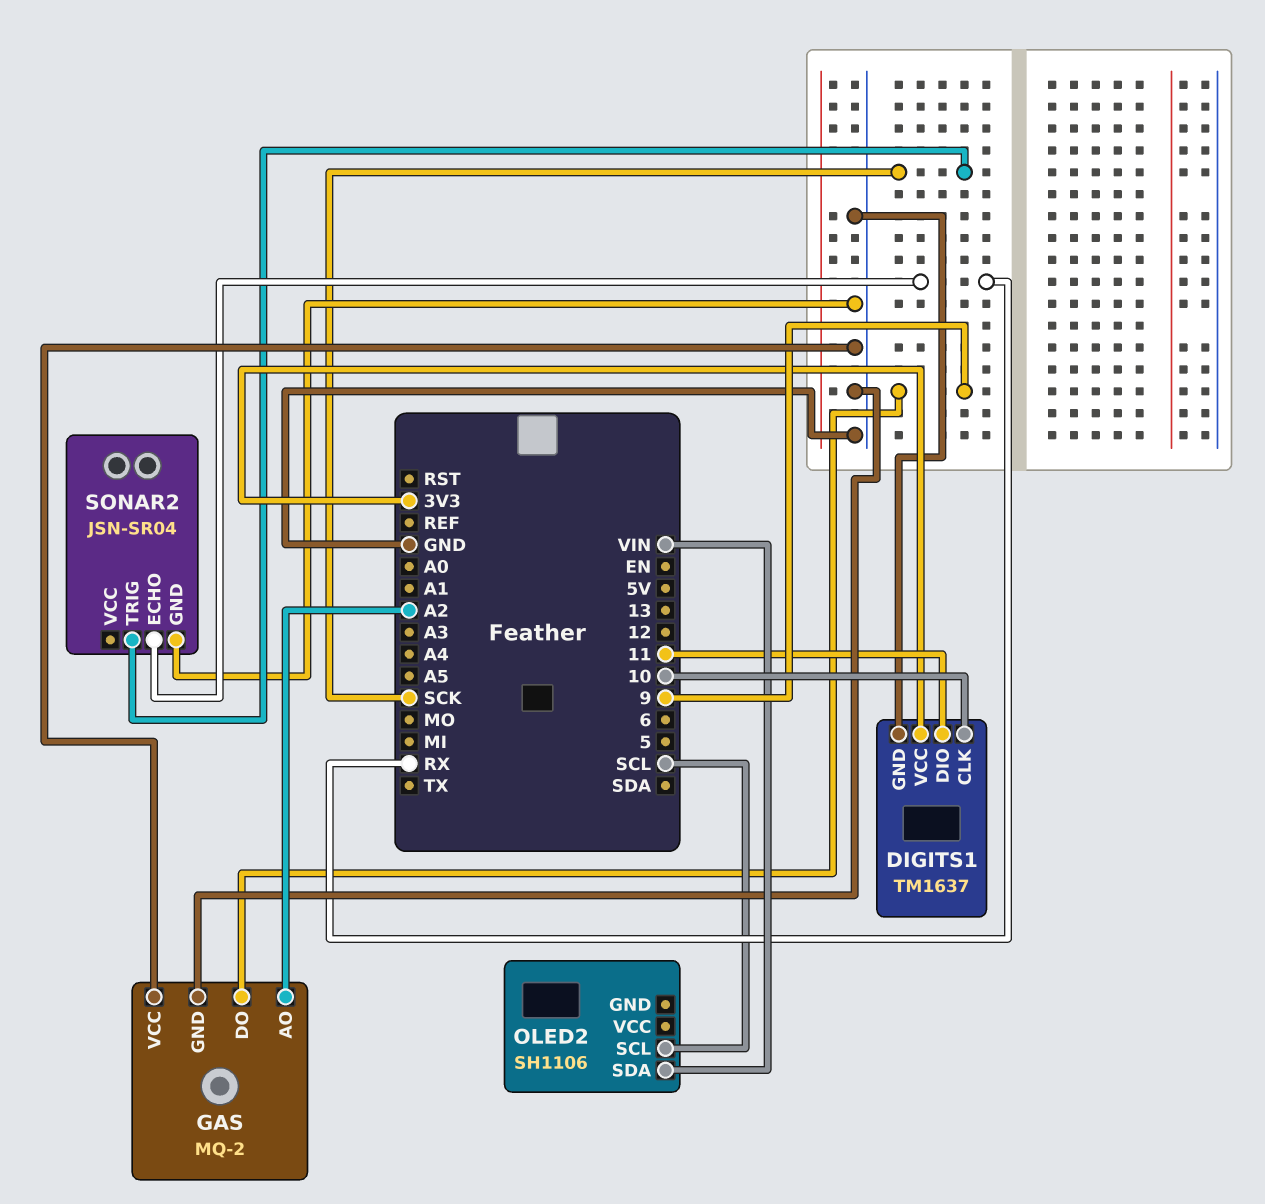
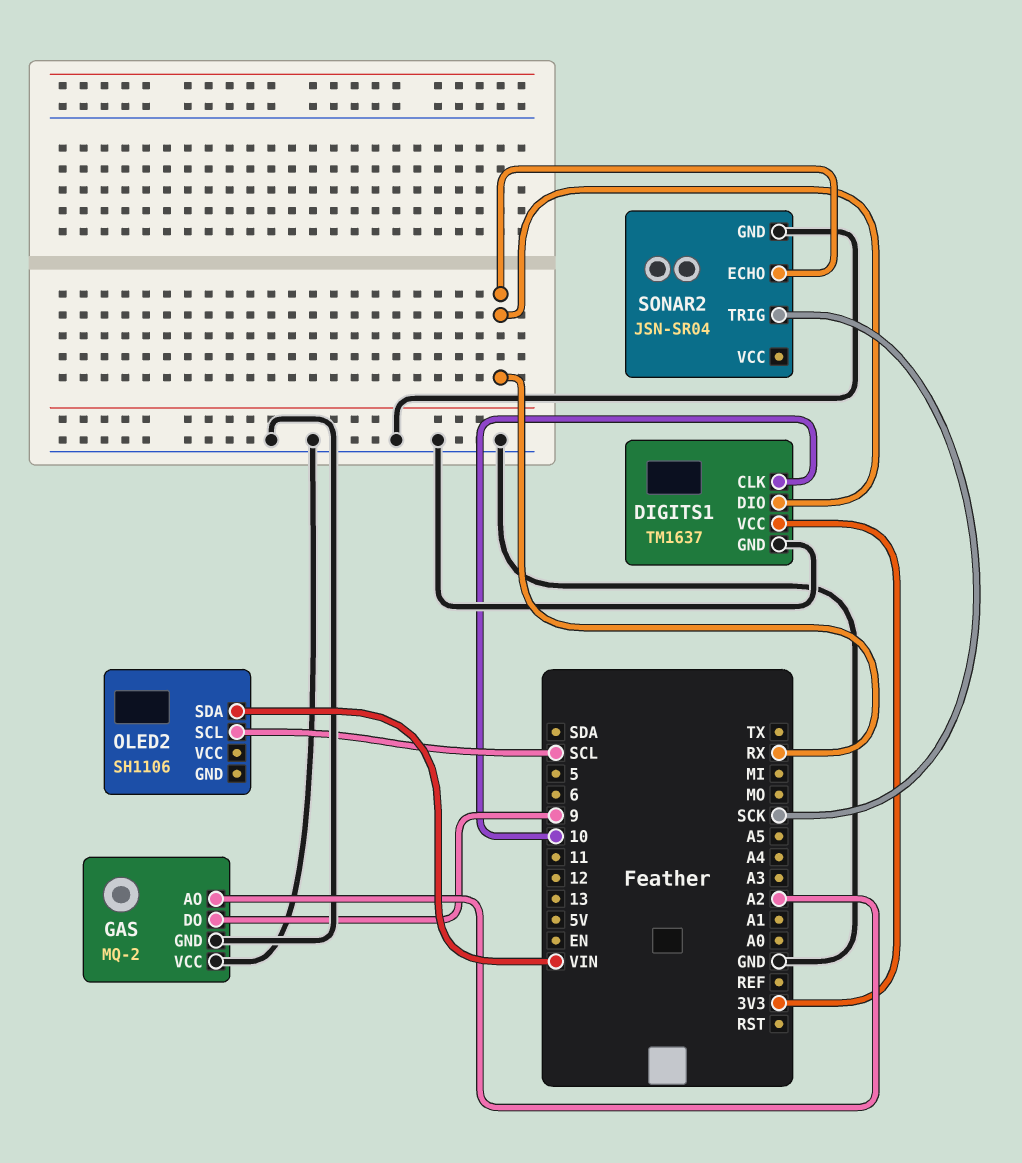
DIGITS1 pin DIO: 11 -> RX

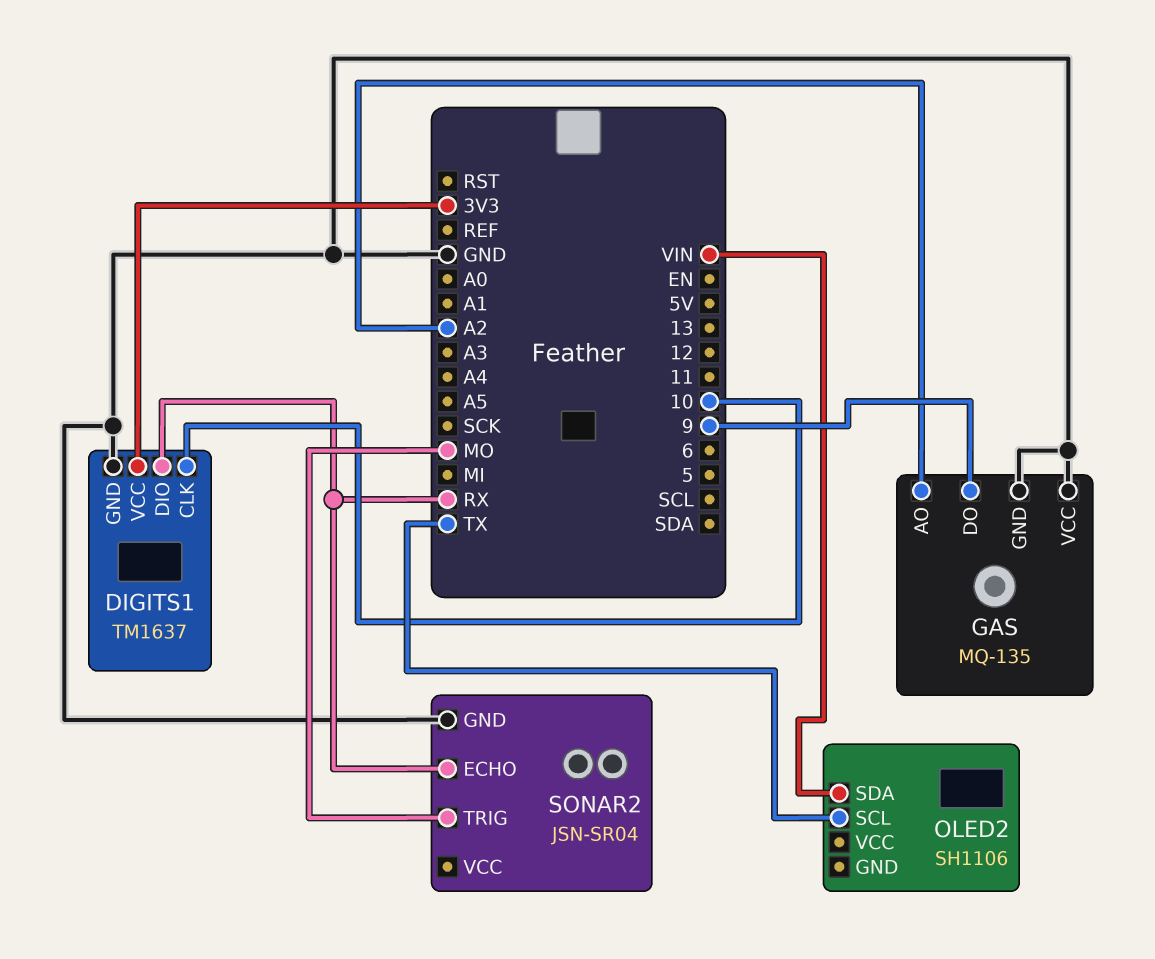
GAS: MQ-2 -> MQ-135
OLED2 pin SCL: SCL -> TX
SONAR2 pin TRIG: SCK -> MO

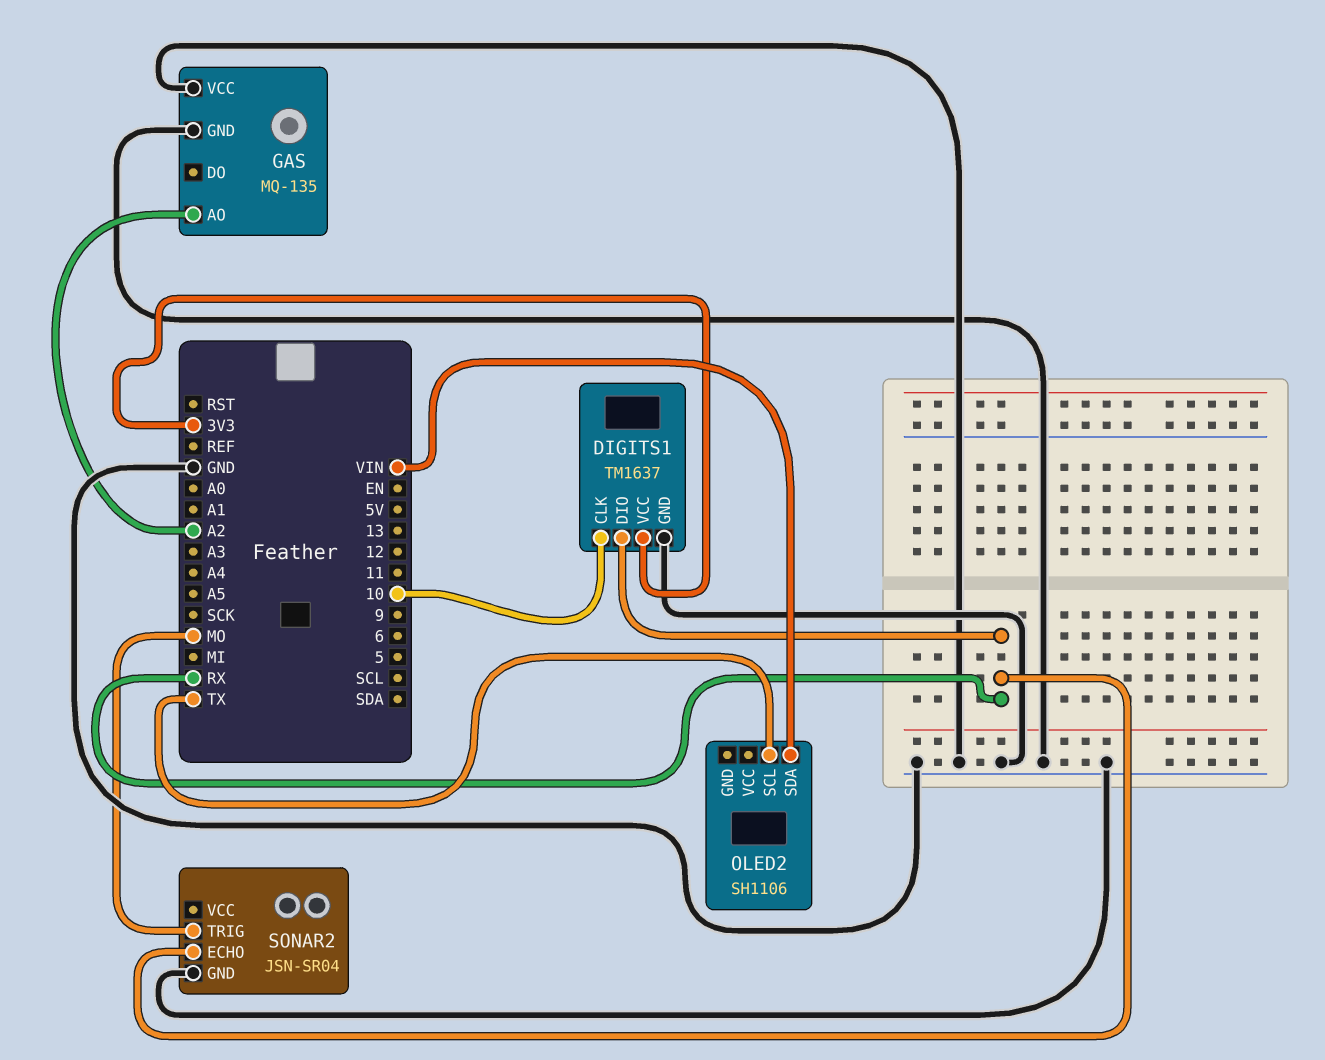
GAS pin DO: 9 -> none

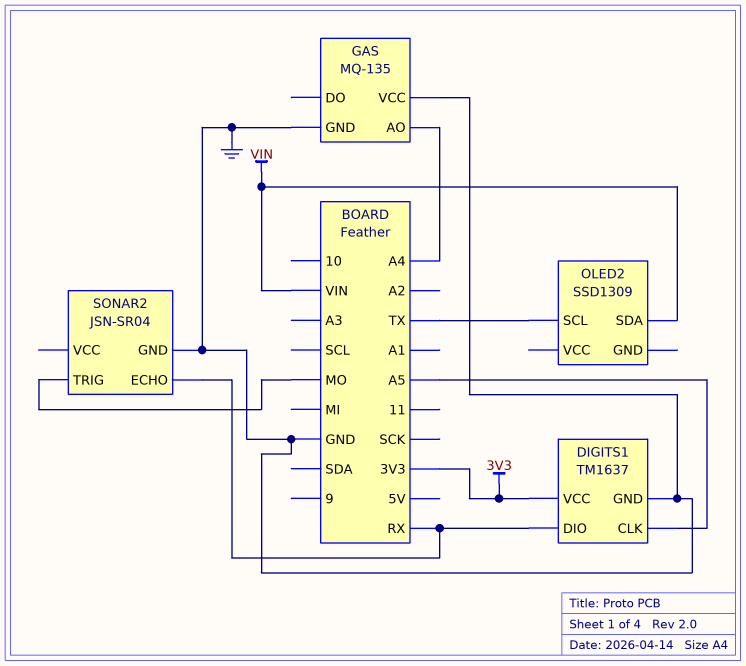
DIGITS1 pin CLK: 10 -> A5
GAS pin AO: A2 -> A4
OLED2: SH1106 -> SSD1309

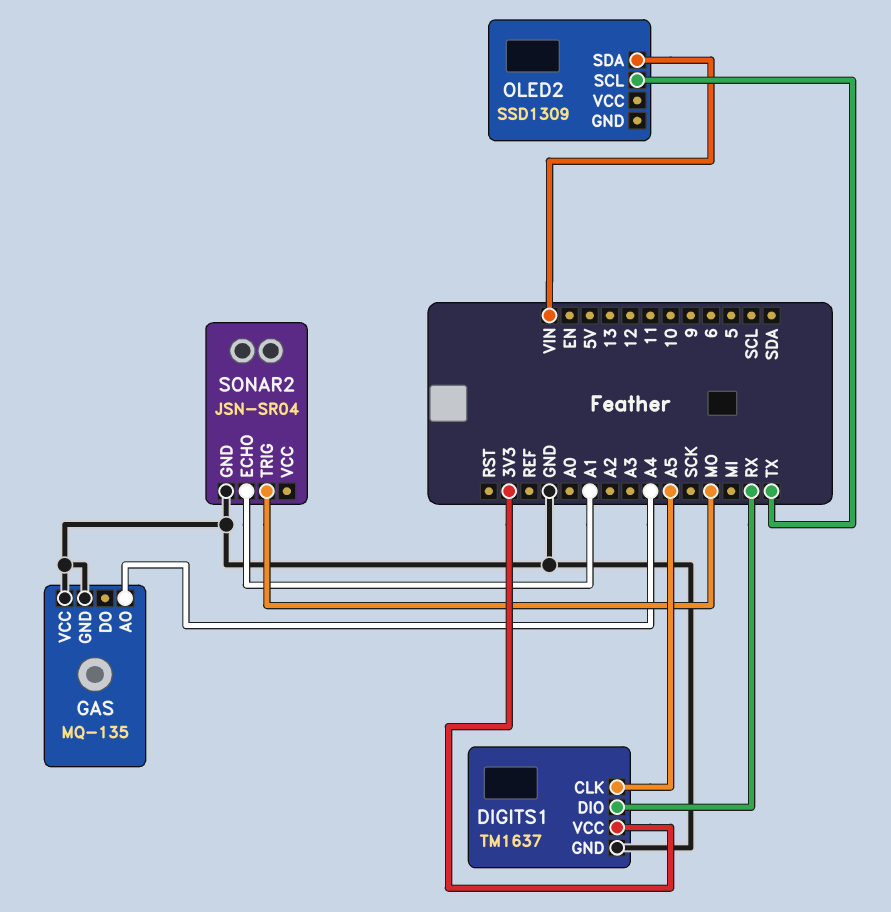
SONAR2 pin ECHO: RX -> A1

